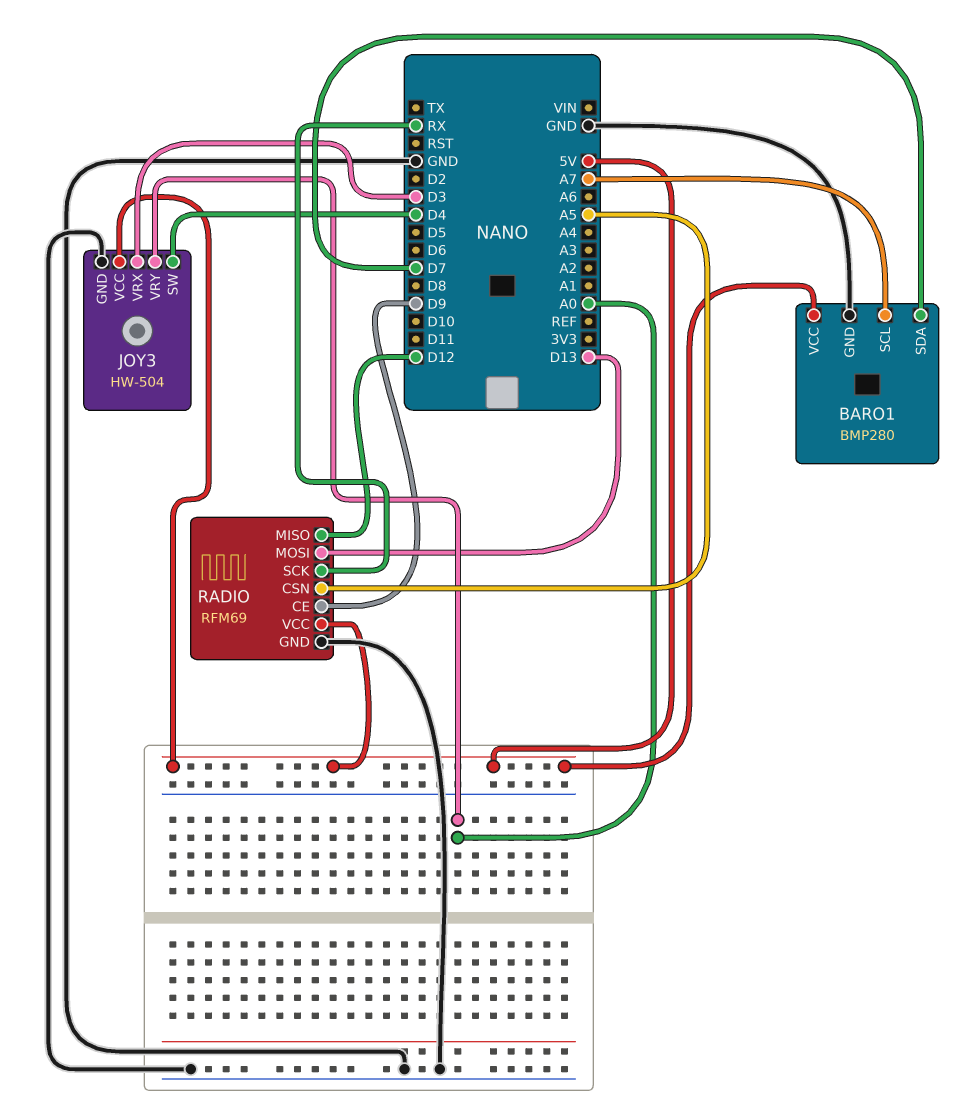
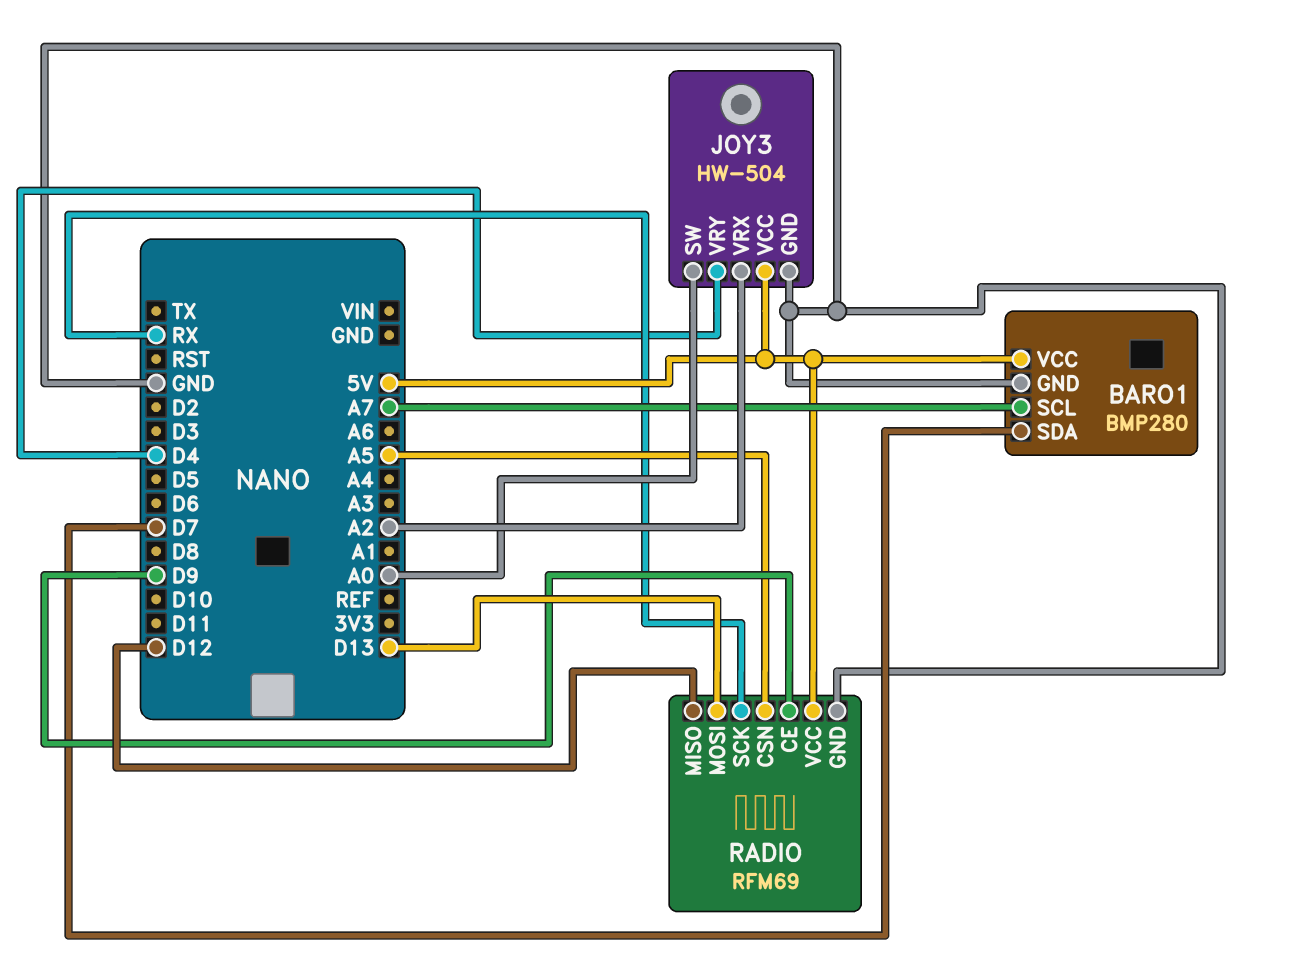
JOY3 pin SW: D4 -> A0
JOY3 pin VRX: D3 -> A2
JOY3 pin VRY: A0 -> D4

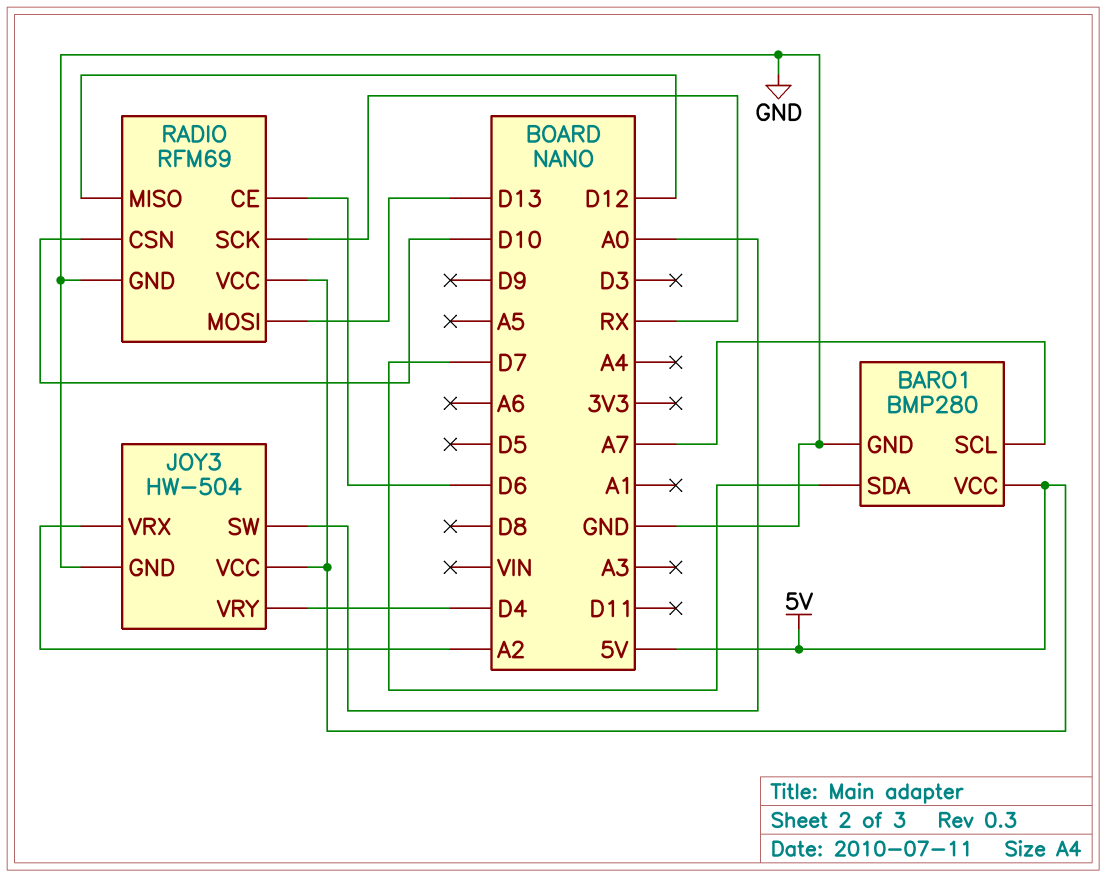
RADIO pin CE: D9 -> D6
RADIO pin CSN: A5 -> D10

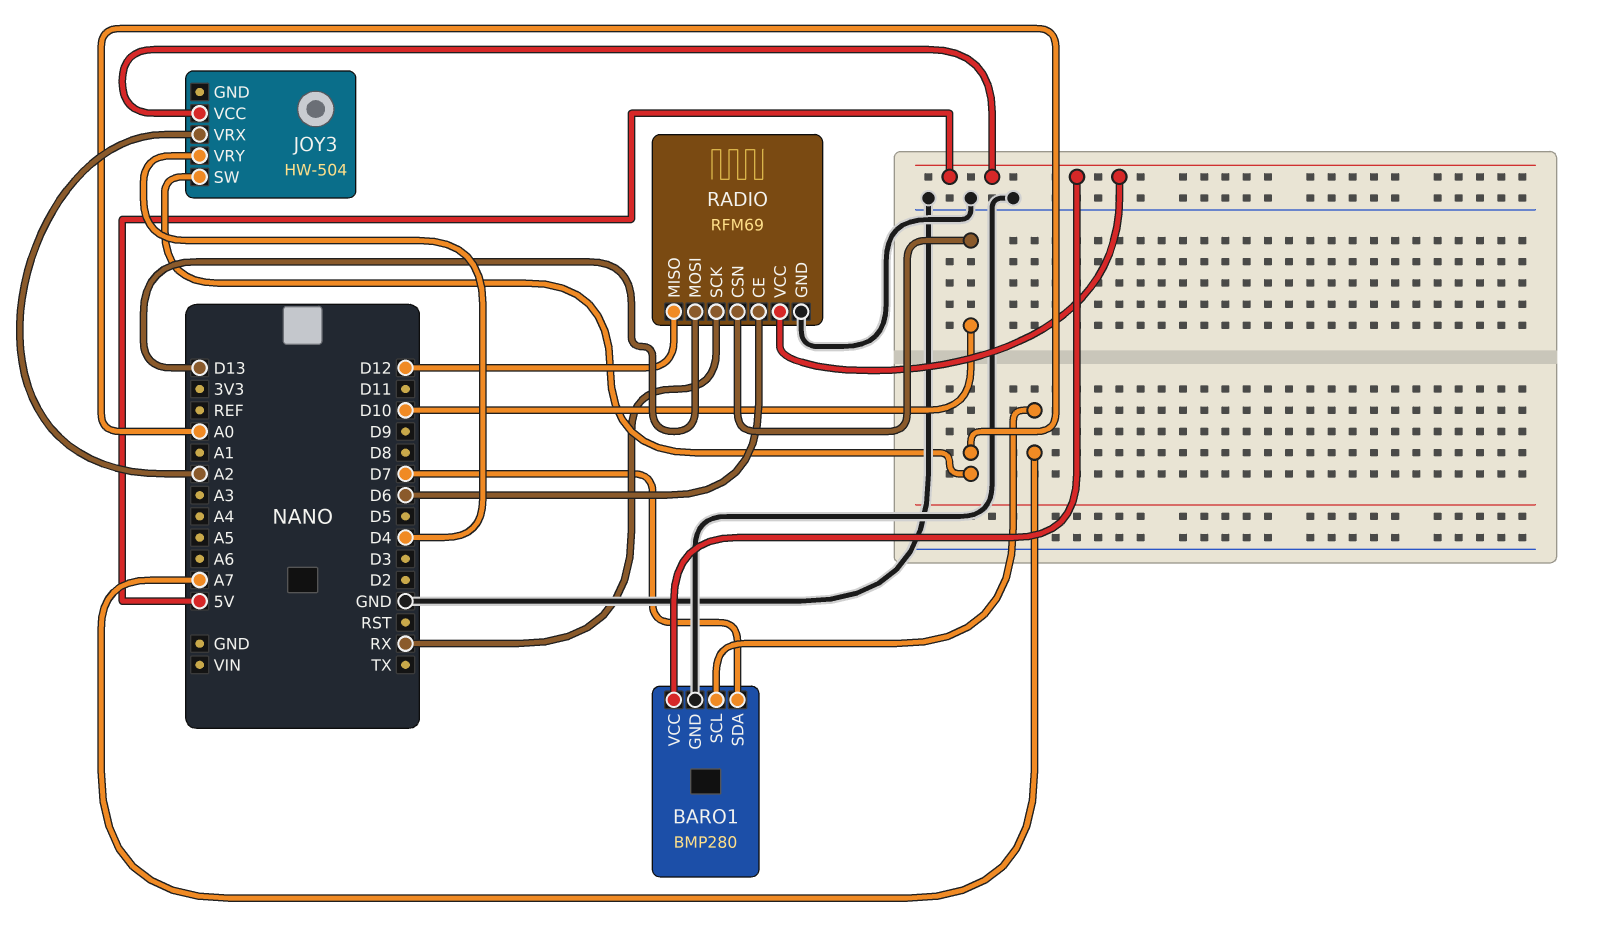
JOY3 pin GND: GND -> none

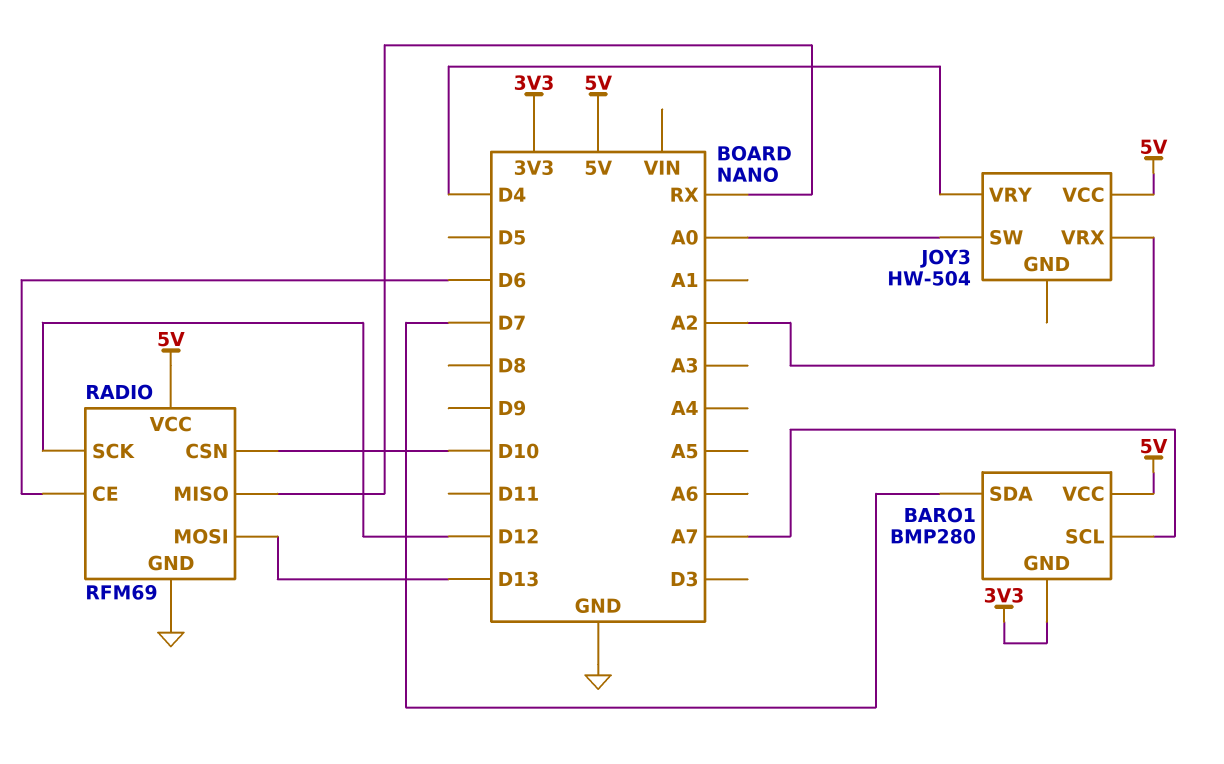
BARO1 pin GND: GND -> 3V3
RADIO pin MISO: D12 -> RX
RADIO pin SCK: RX -> D12

